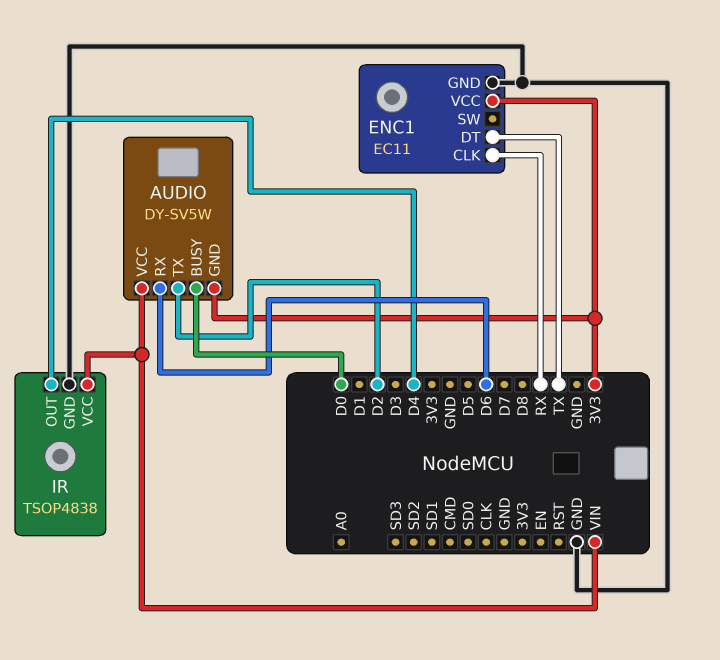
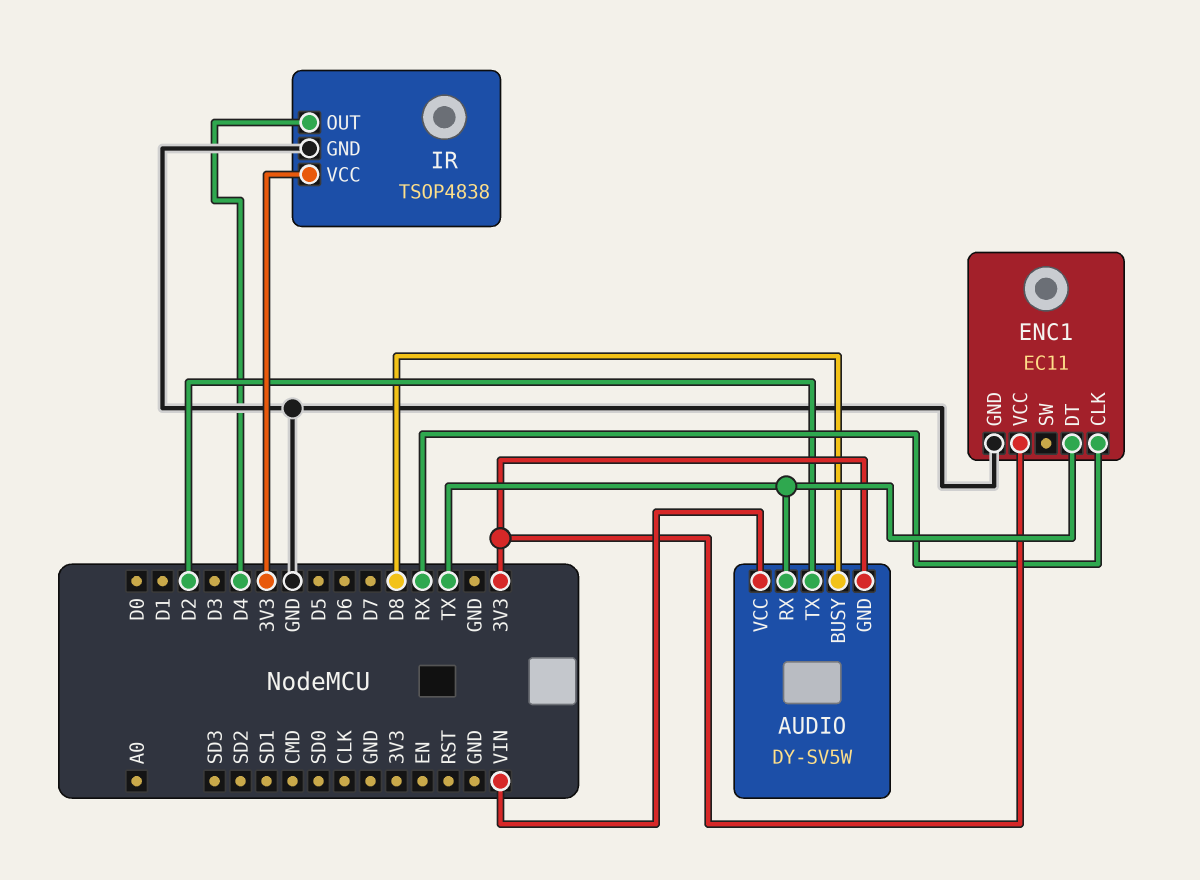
AUDIO pin BUSY: D0 -> D8
AUDIO pin RX: D6 -> TX
IR pin VCC: VIN -> 3V3

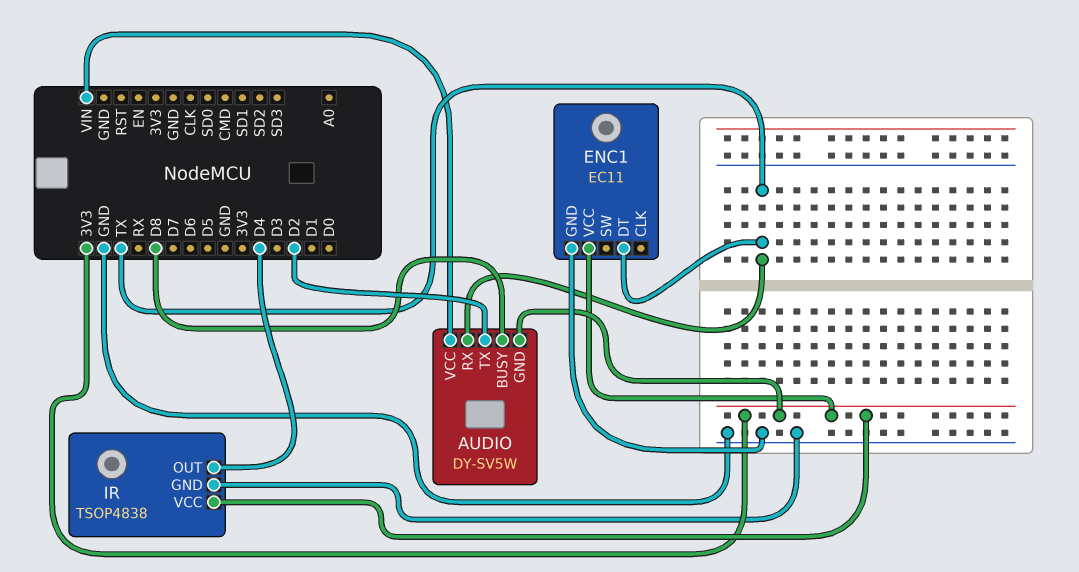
ENC1 pin CLK: RX -> none

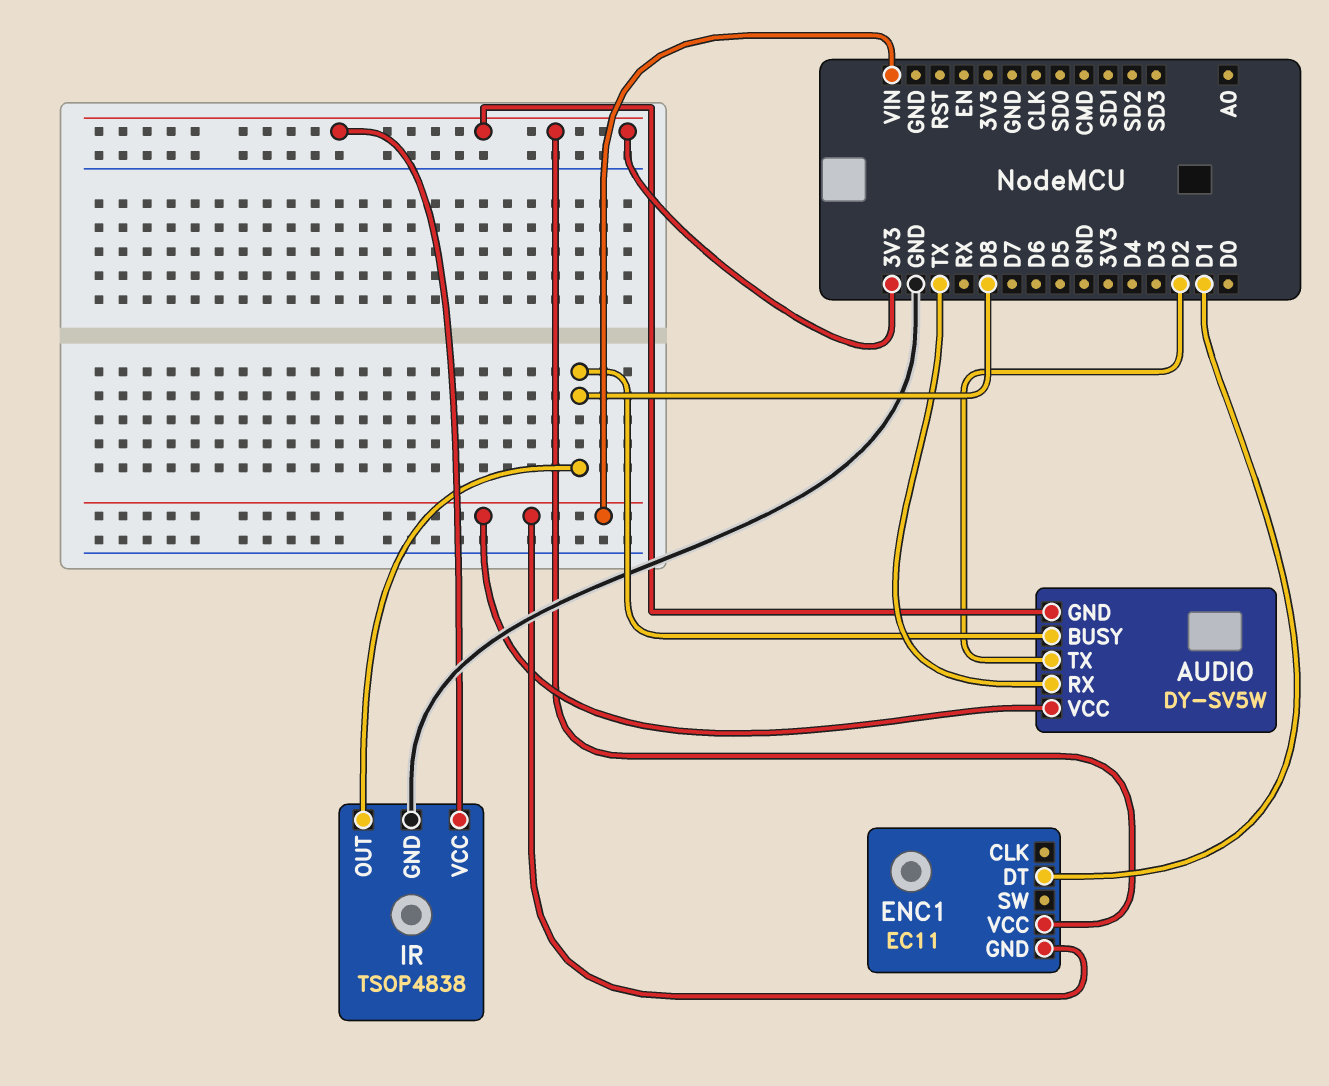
ENC1 pin DT: TX -> D1
ENC1 pin GND: GND -> VIN
IR pin OUT: D4 -> D8

